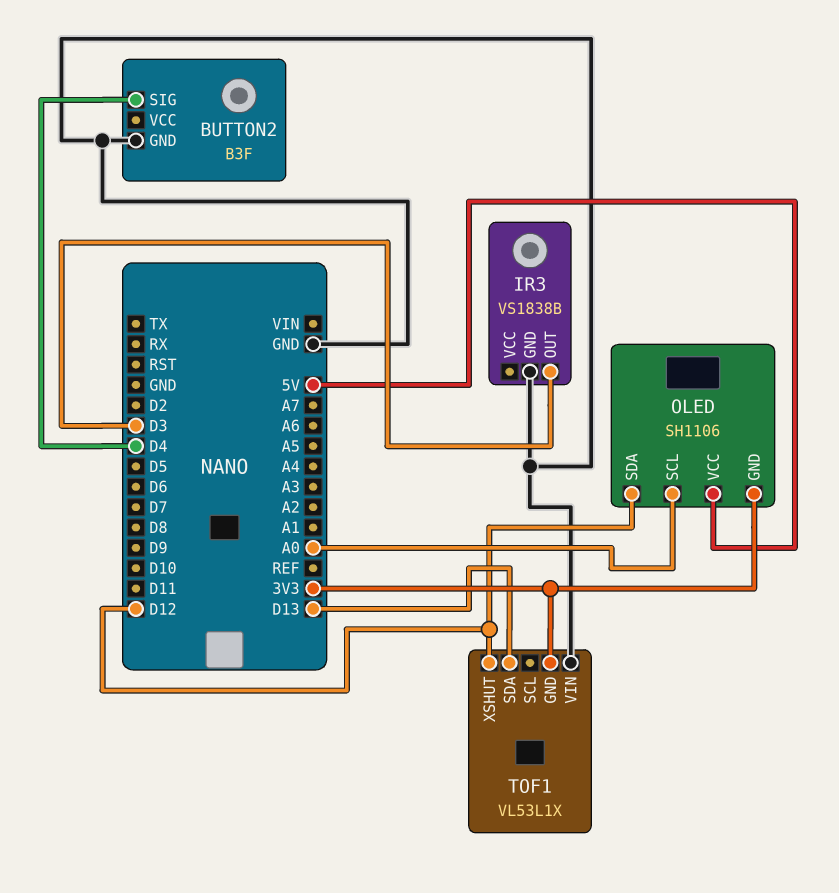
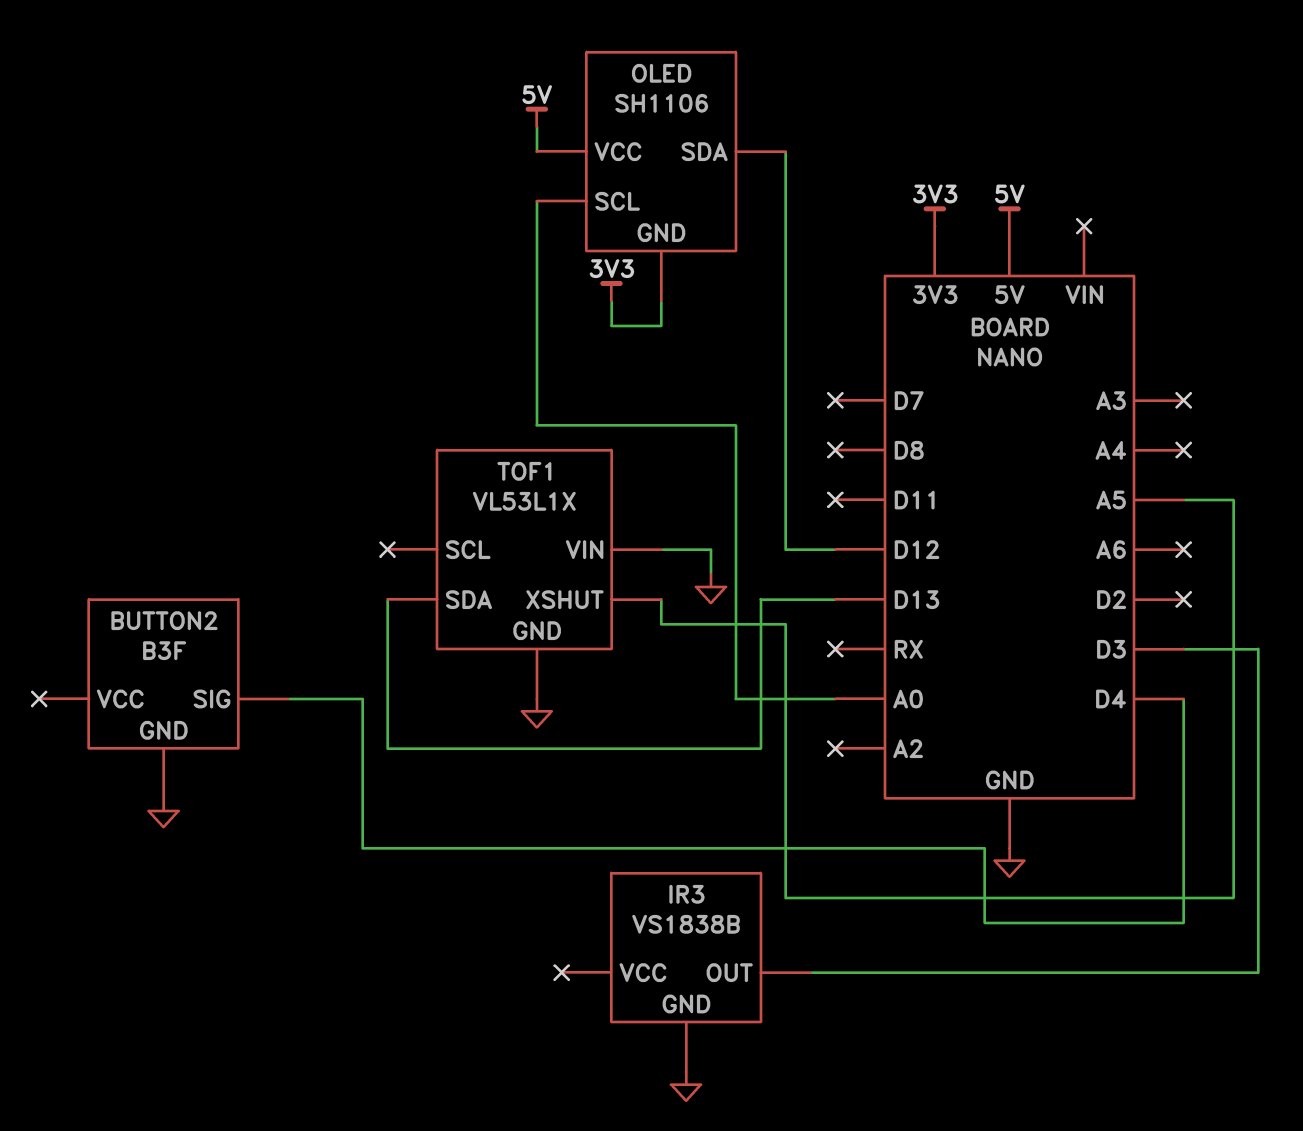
TOF1 pin GND: 3V3 -> GND
TOF1 pin XSHUT: D12 -> A5

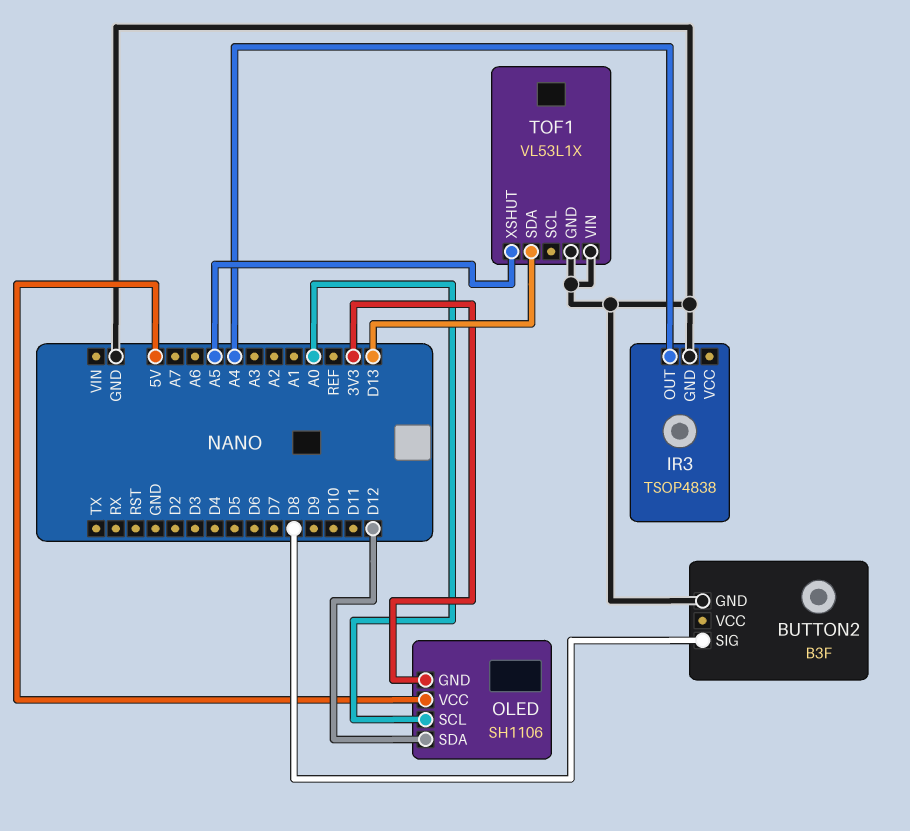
BUTTON2 pin SIG: D4 -> D8
IR3: VS1838B -> TSOP4838
IR3 pin OUT: D3 -> A4

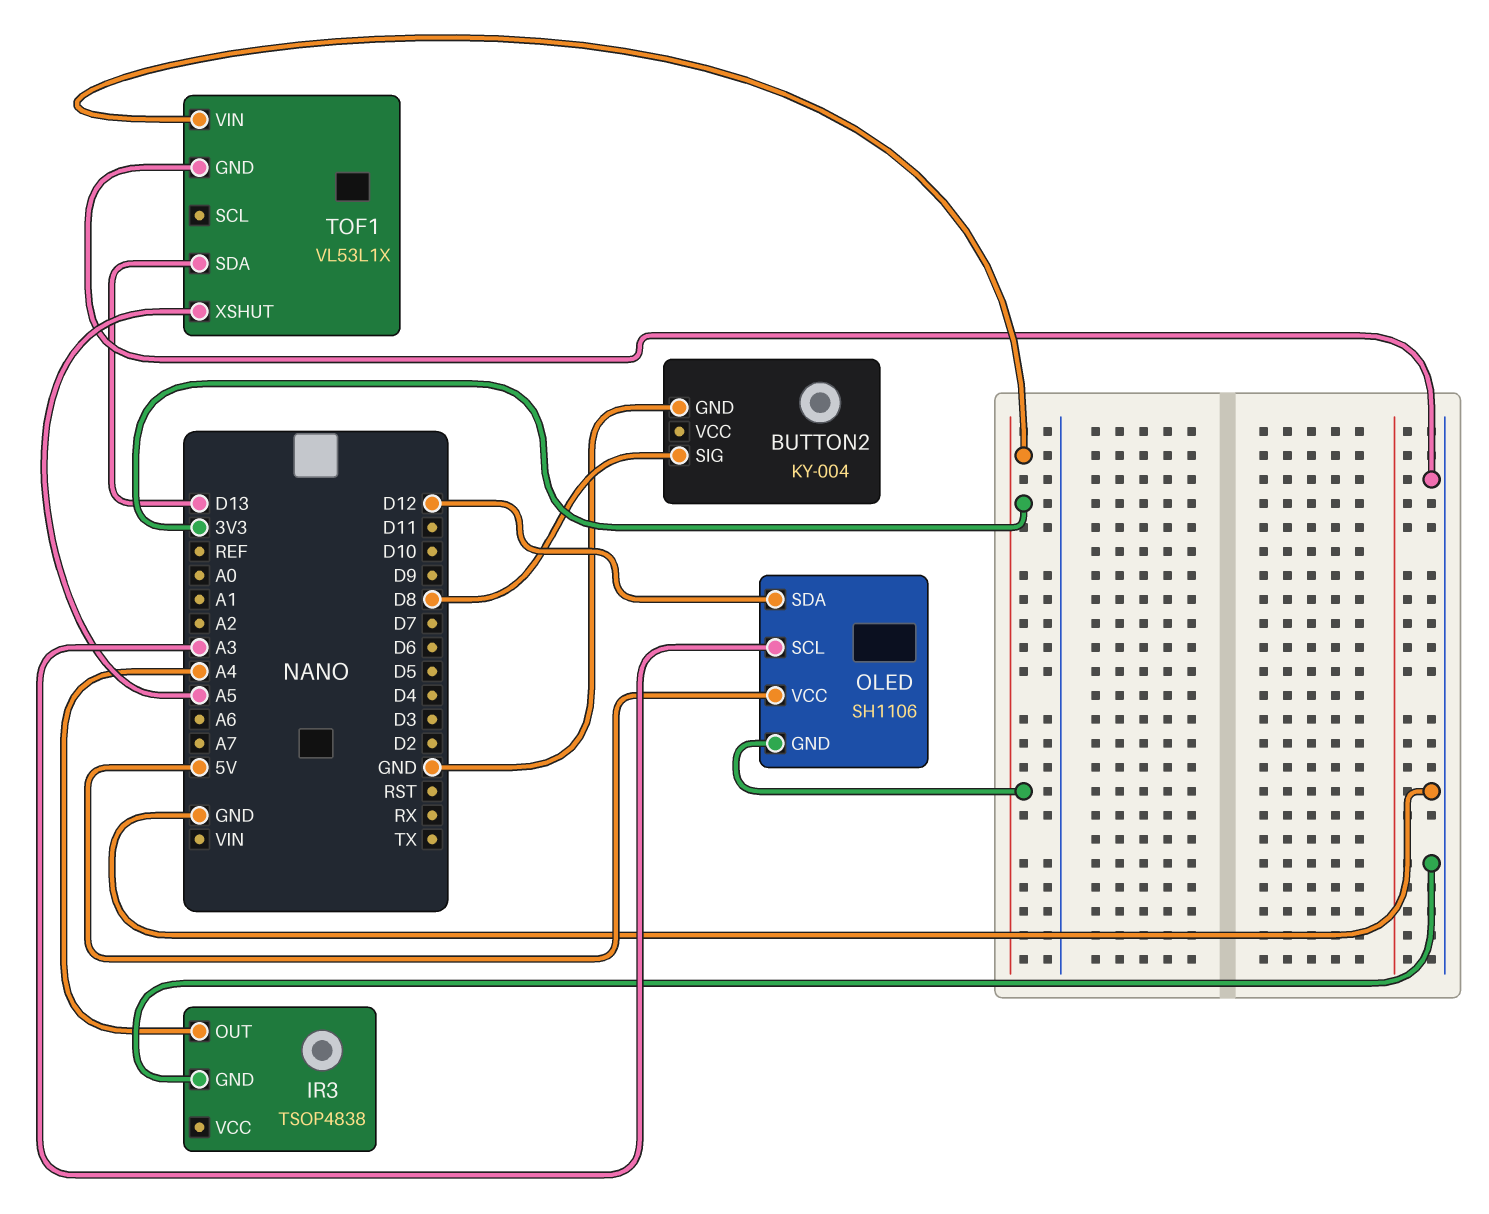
BUTTON2: B3F -> KY-004
OLED pin SCL: A0 -> A3
TOF1 pin VIN: GND -> 3V3

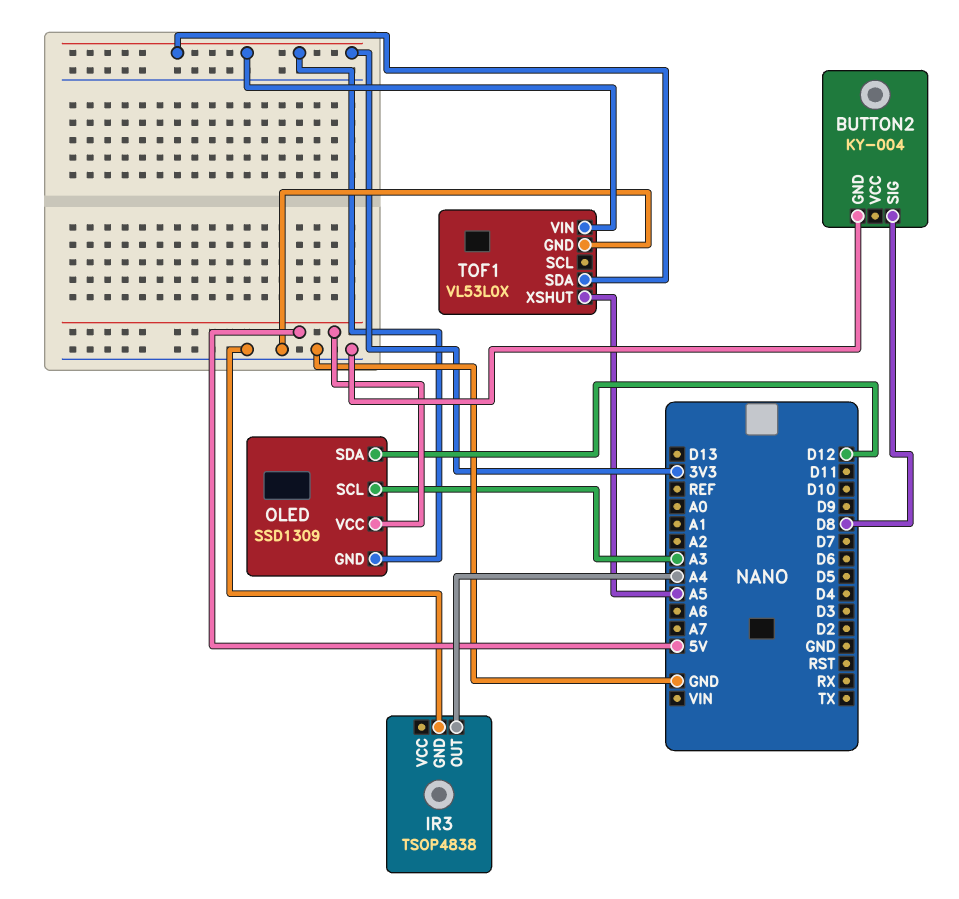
OLED: SH1106 -> SSD1309
TOF1: VL53L1X -> VL53L0X
TOF1 pin SDA: D13 -> 3V3

